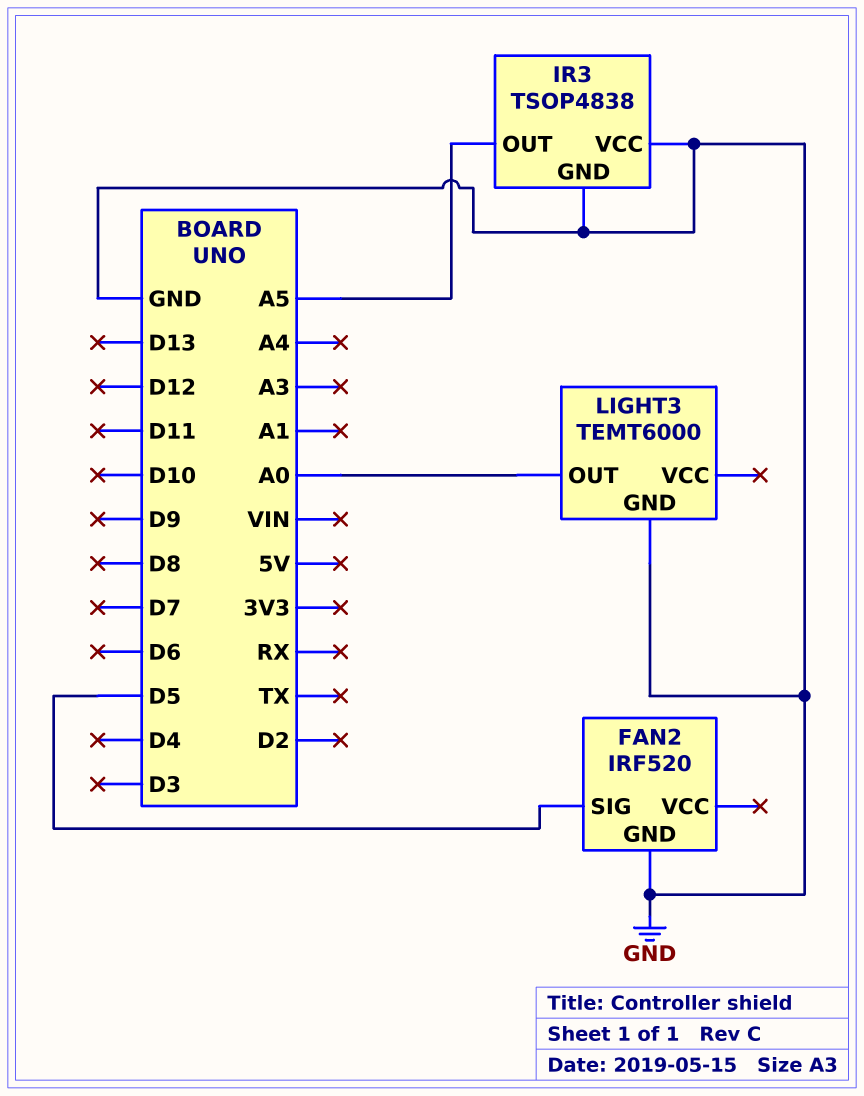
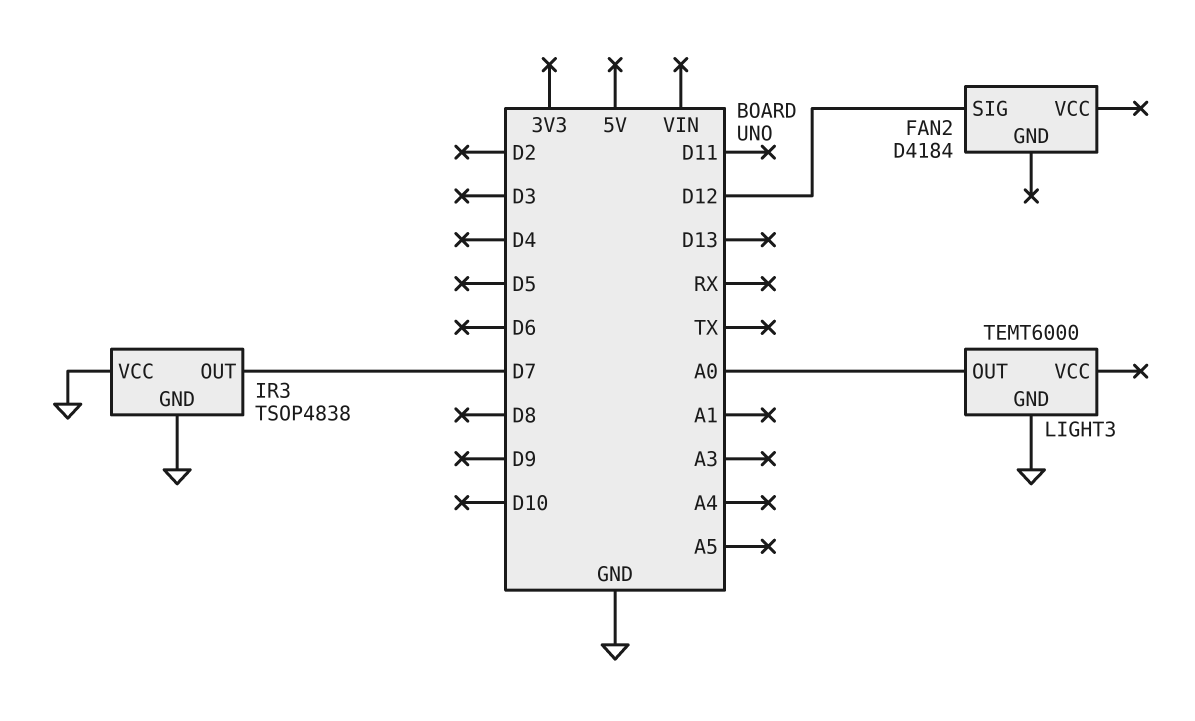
FAN2: IRF520 -> D4184
FAN2 pin GND: GND -> none
FAN2 pin SIG: D5 -> D12
IR3 pin OUT: A5 -> D7

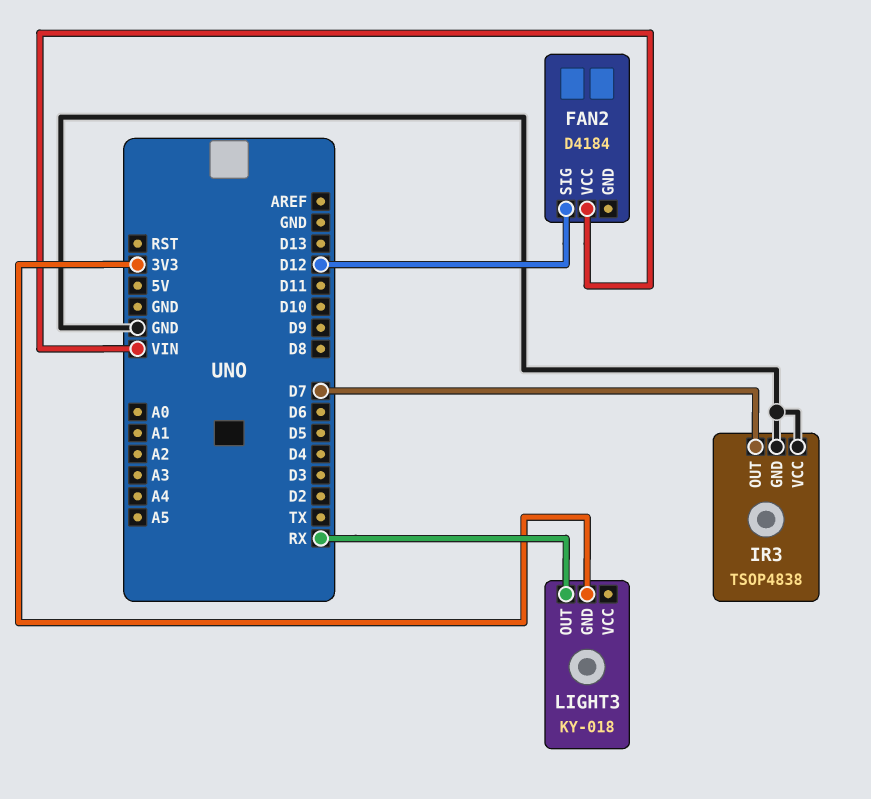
FAN2 pin VCC: none -> VIN
LIGHT3: TEMT6000 -> KY-018
LIGHT3 pin GND: GND -> 3V3
LIGHT3 pin OUT: A0 -> RX

